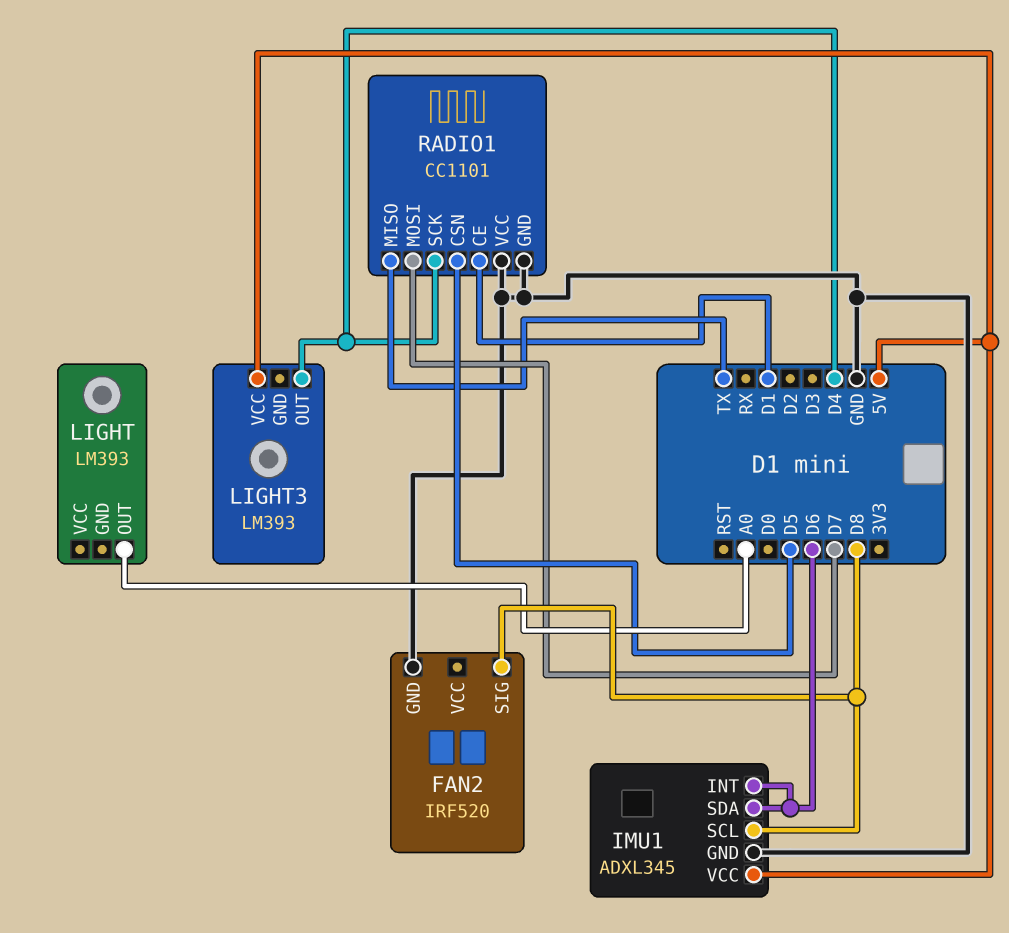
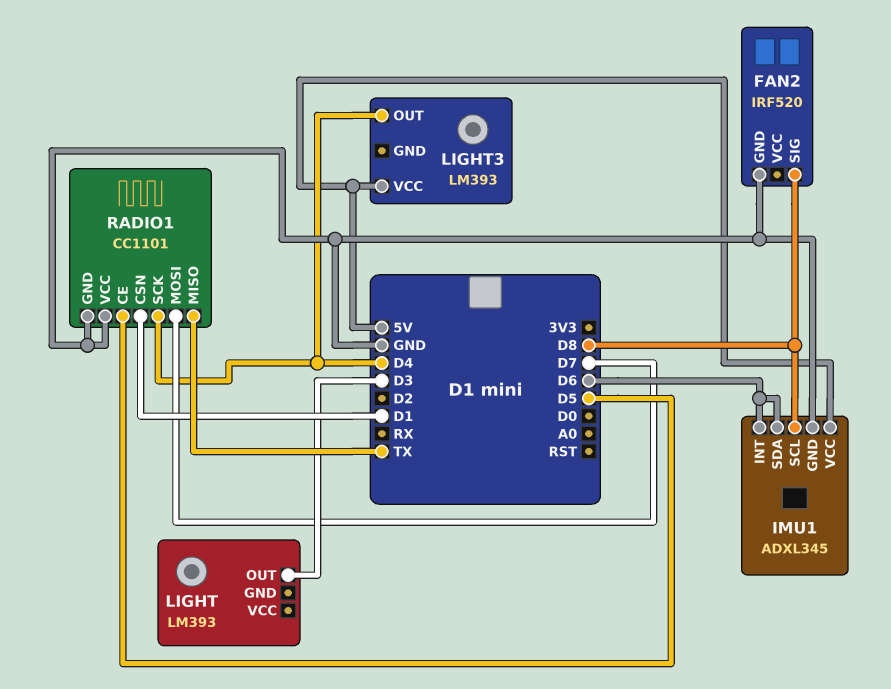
LIGHT pin OUT: A0 -> D3
RADIO1 pin CE: D1 -> D5
RADIO1 pin CSN: D5 -> D1

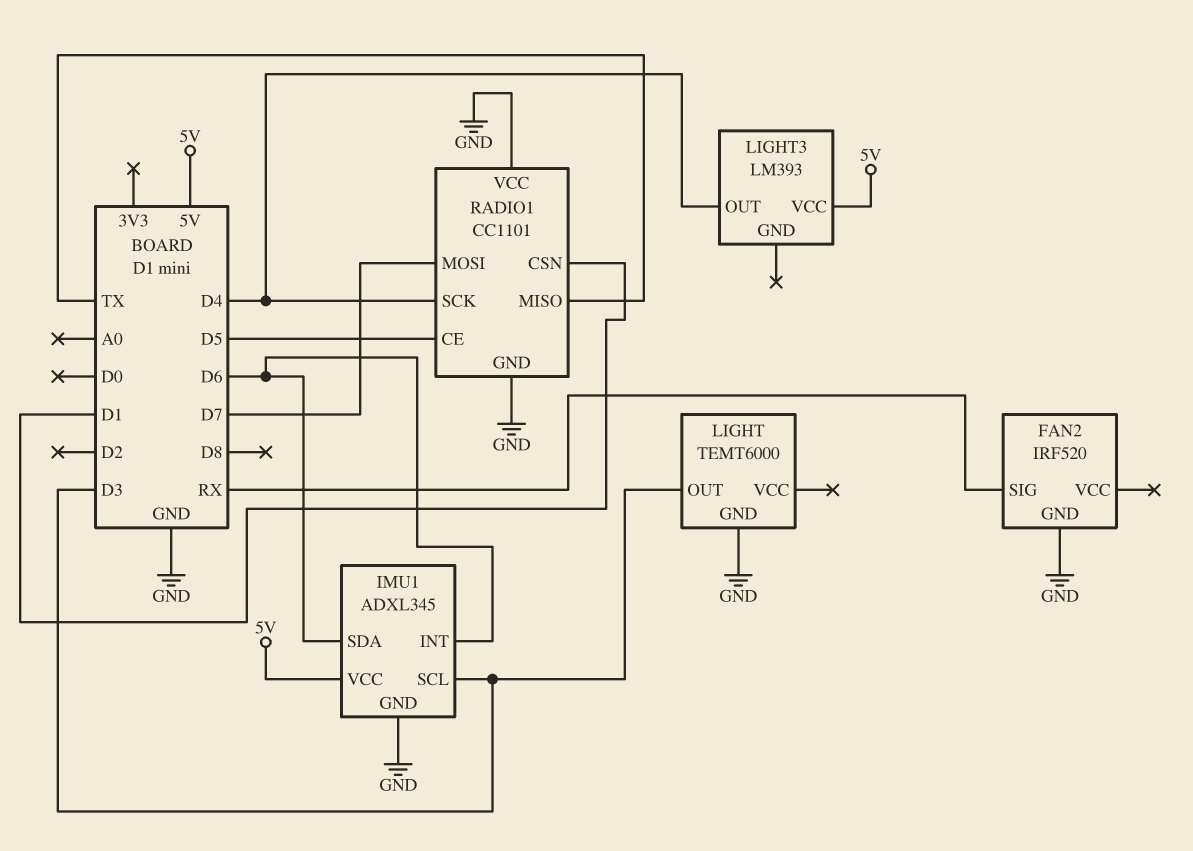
FAN2 pin SIG: D8 -> RX
IMU1 pin SCL: D8 -> D3
LIGHT: LM393 -> TEMT6000
LIGHT pin GND: none -> GND

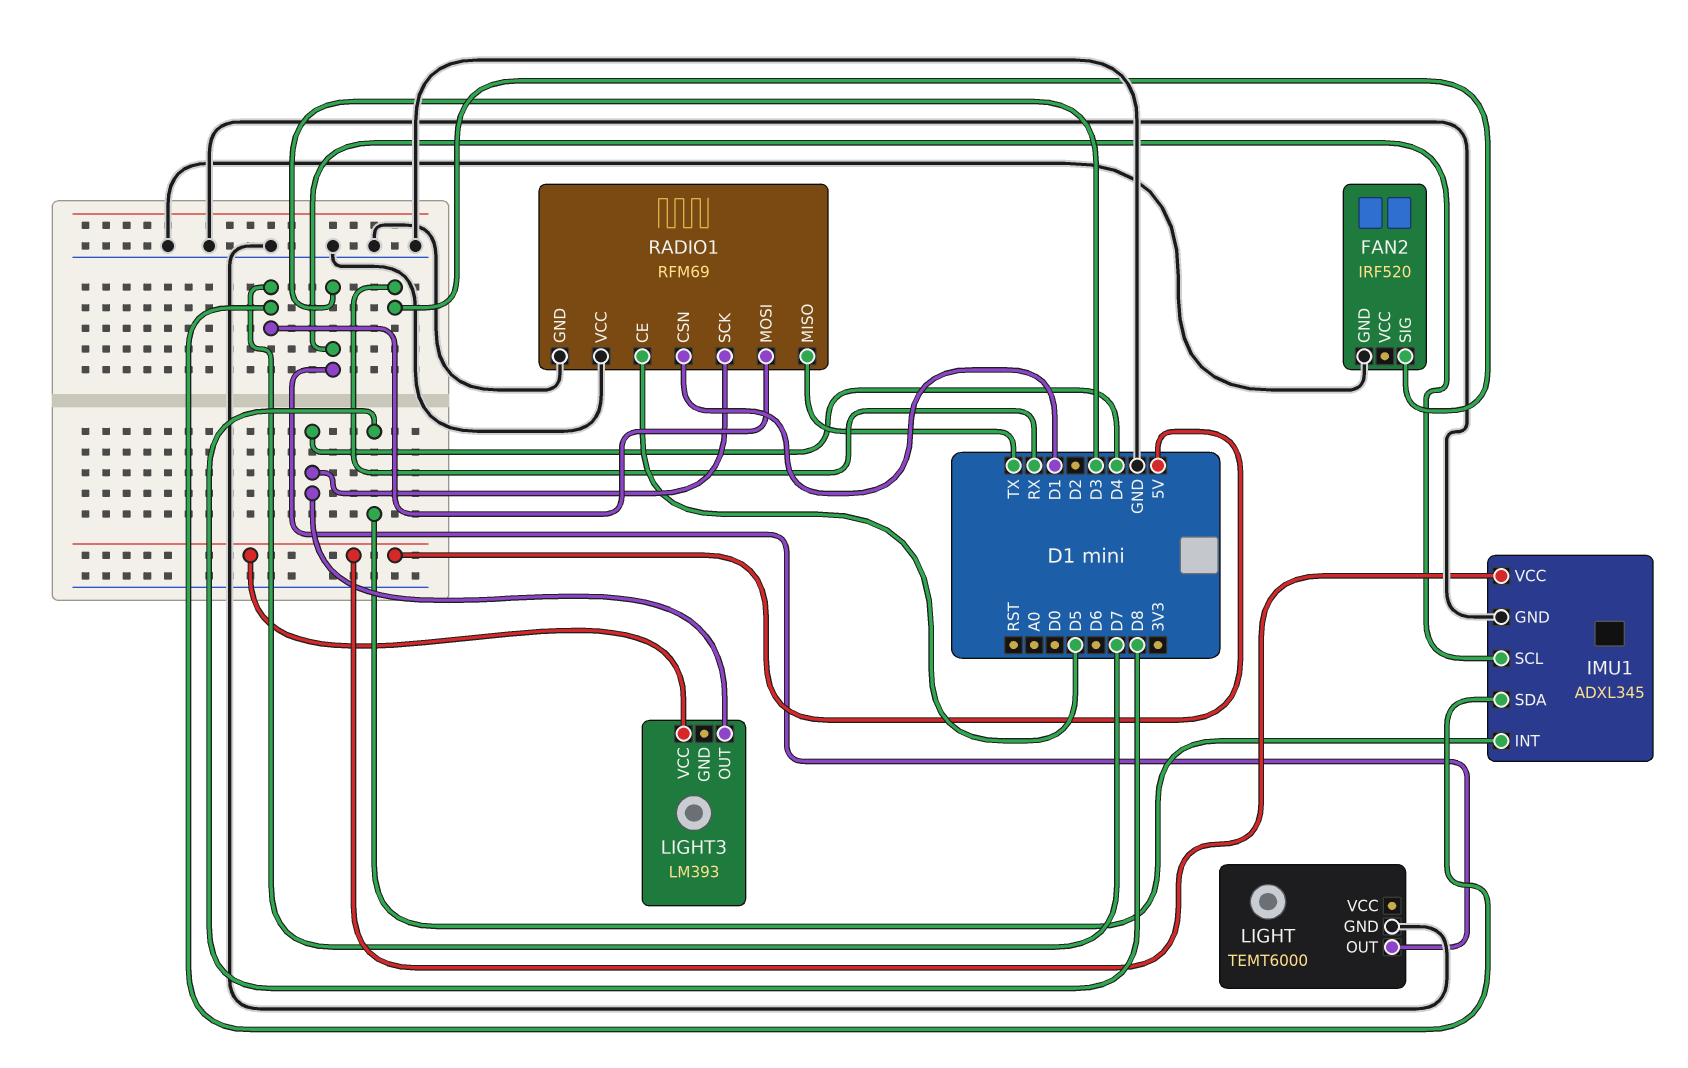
IMU1 pin INT: D6 -> D8
IMU1 pin SDA: D6 -> D7
RADIO1: CC1101 -> RFM69

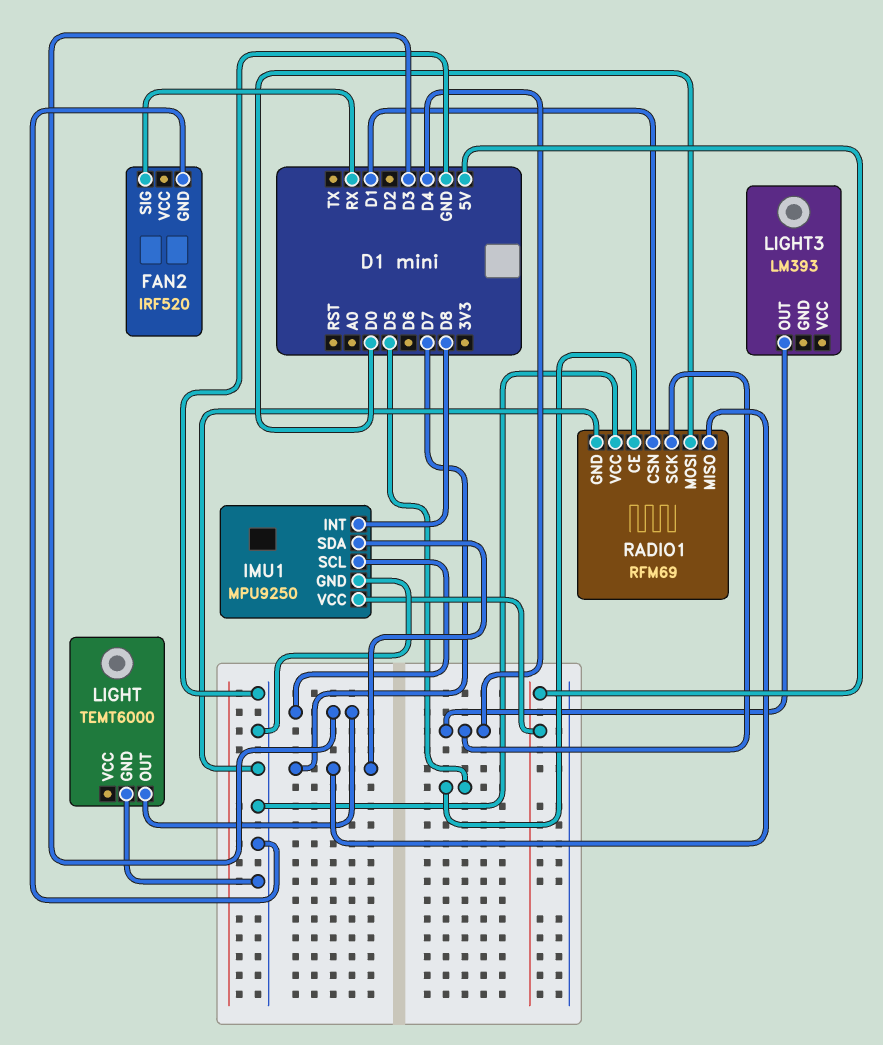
IMU1: ADXL345 -> MPU9250
LIGHT3 pin VCC: 5V -> none
RADIO1 pin MISO: TX -> D7
RADIO1 pin MOSI: D7 -> D0

